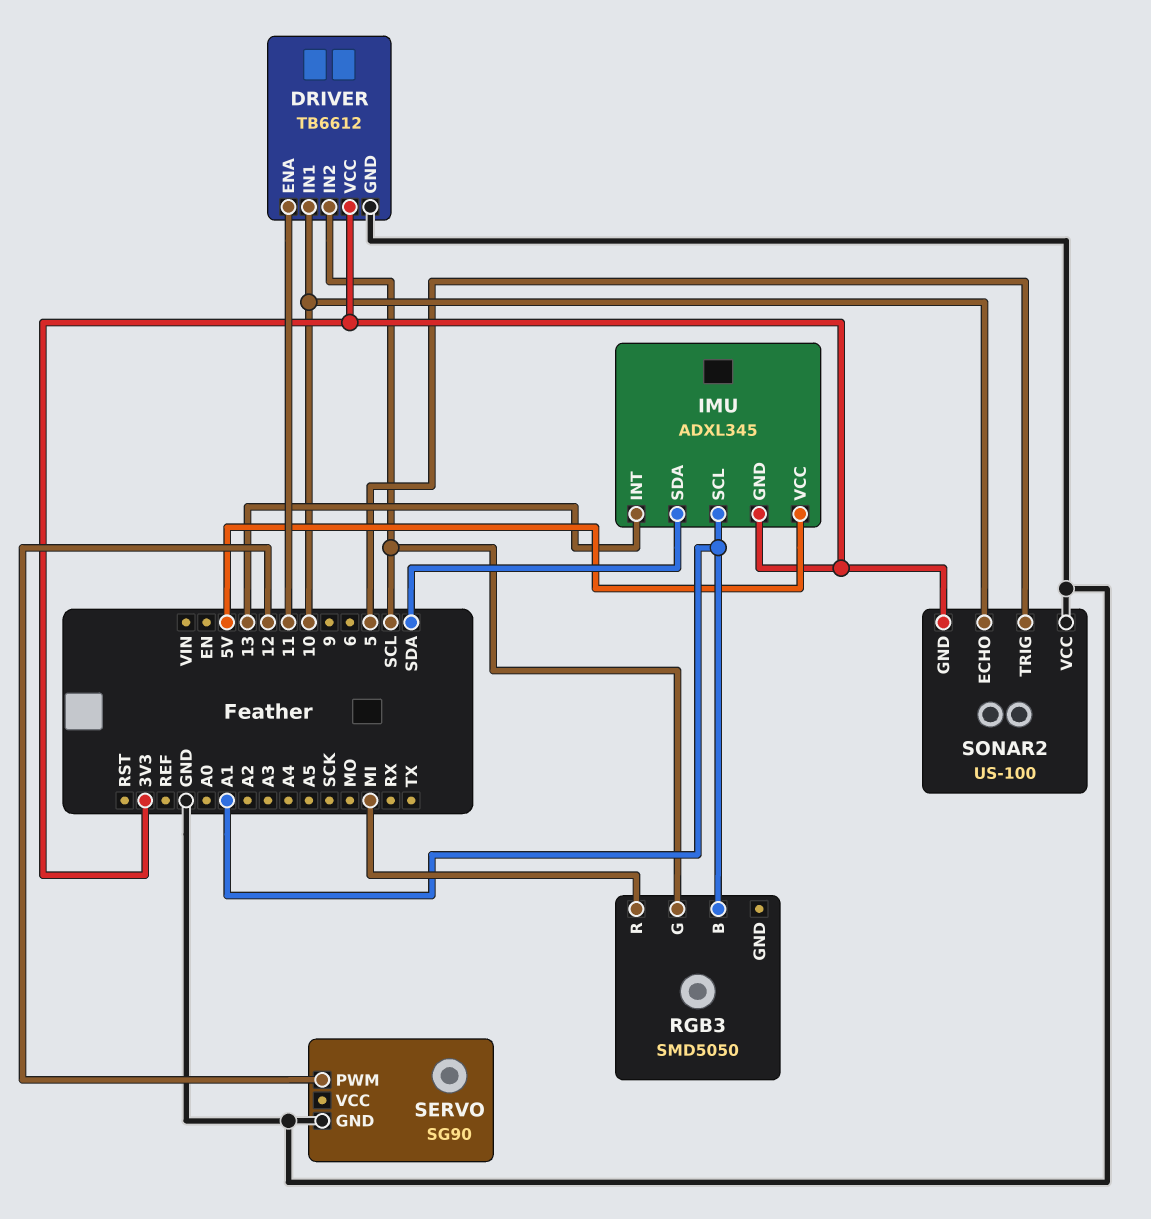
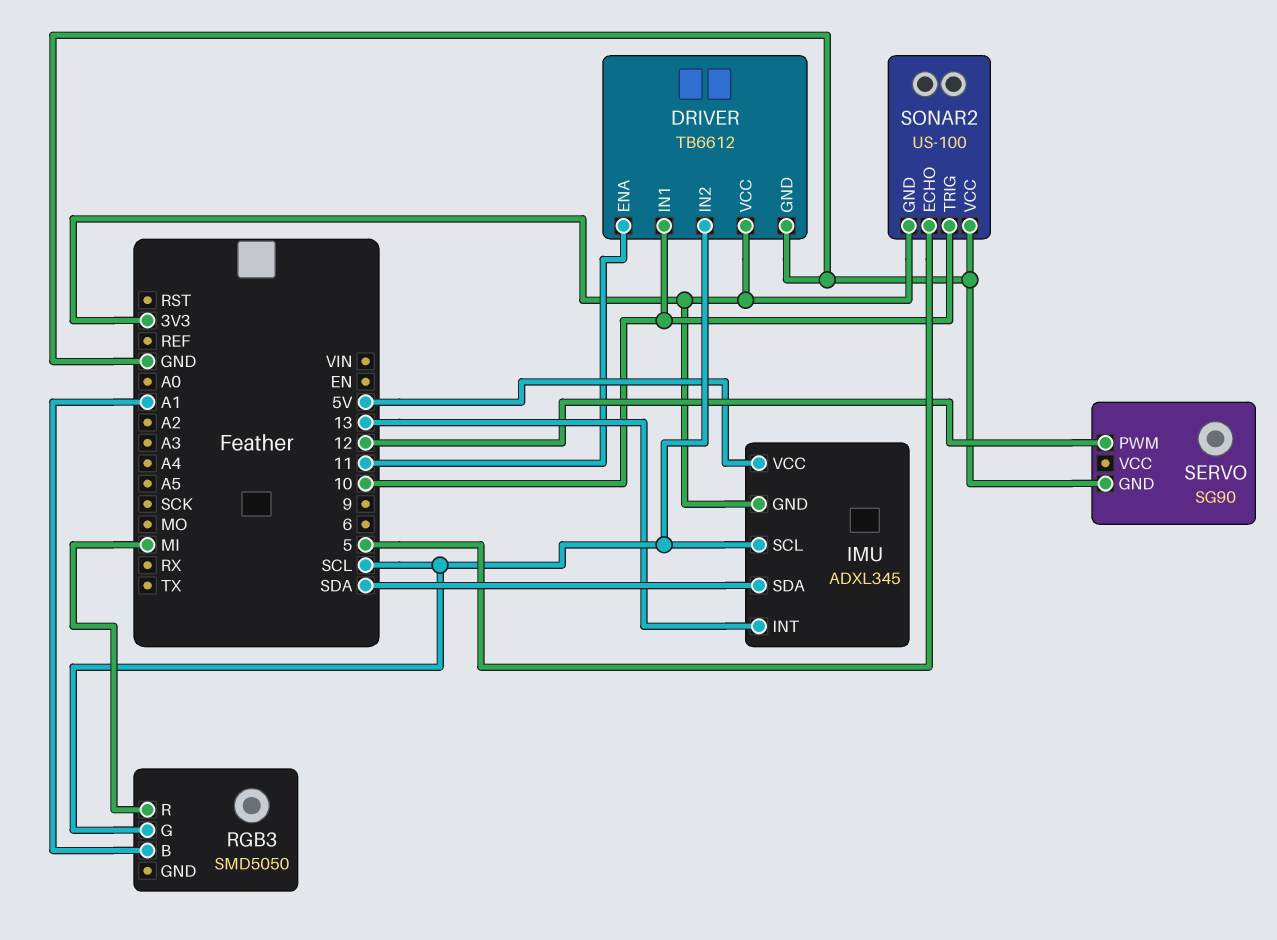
IMU pin SCL: A1 -> SCL
SONAR2 pin ECHO: 10 -> 5
SONAR2 pin TRIG: 5 -> 10

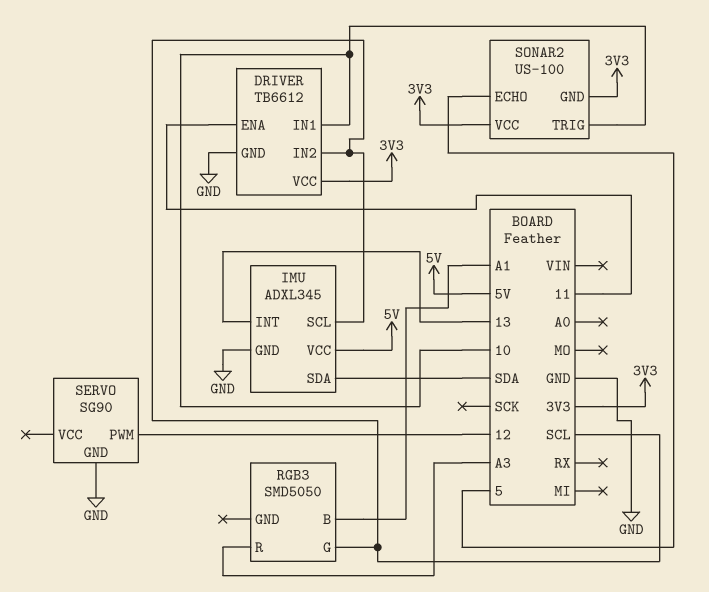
IMU pin GND: 3V3 -> GND
RGB3 pin R: MI -> A3
SONAR2 pin VCC: GND -> 3V3

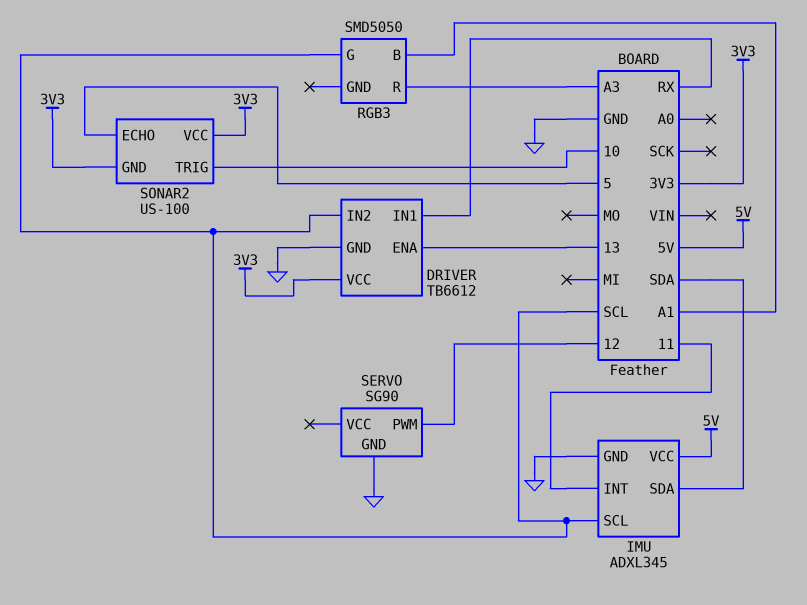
DRIVER pin ENA: 11 -> 13
DRIVER pin IN1: 10 -> RX
IMU pin INT: 13 -> 11

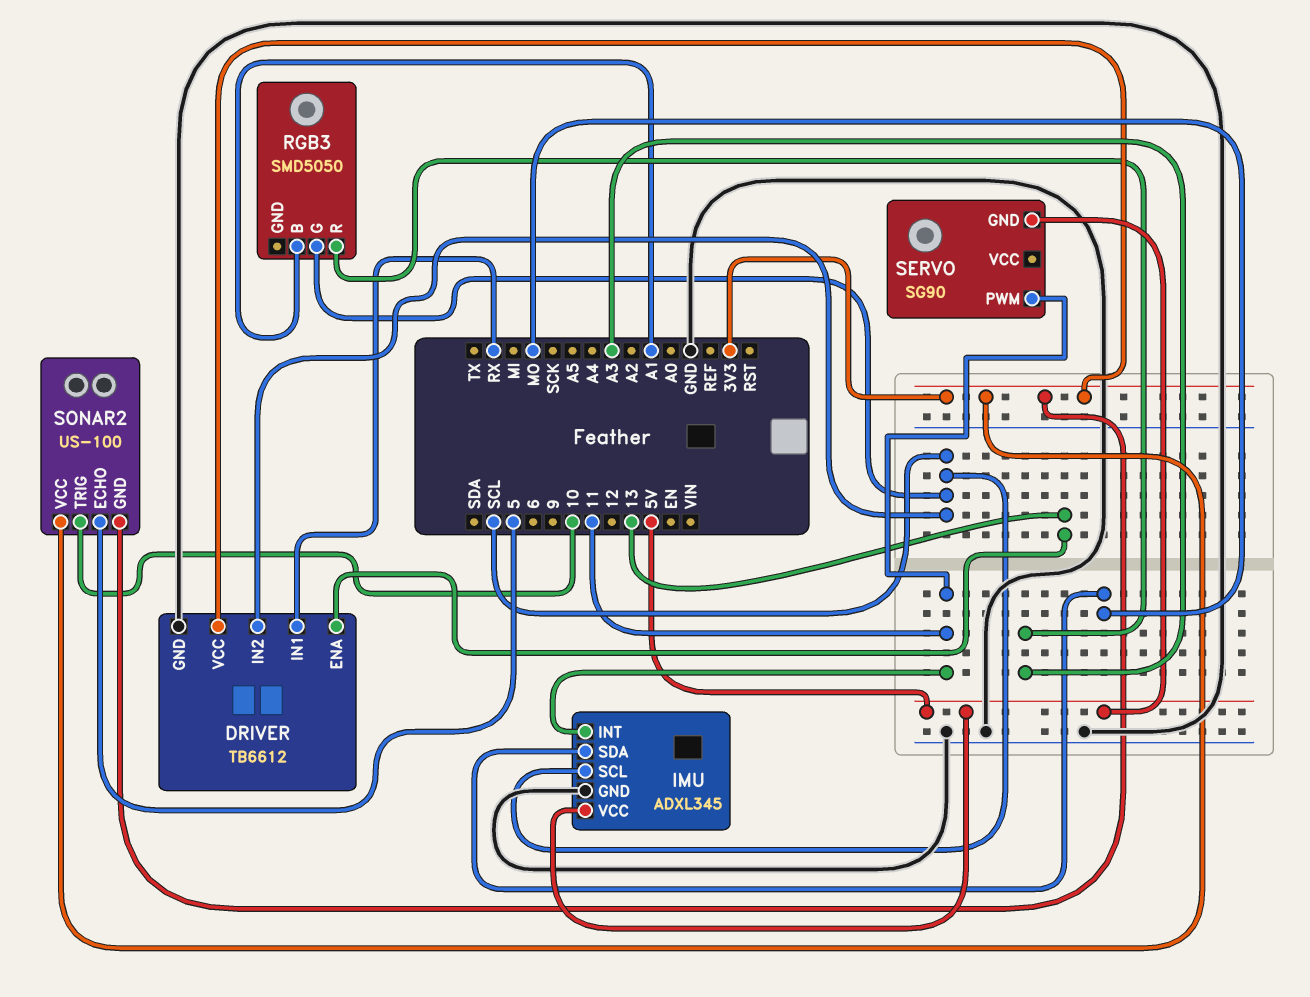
IMU pin SDA: SDA -> MO
SERVO pin GND: GND -> 5V
SERVO pin PWM: 12 -> 11

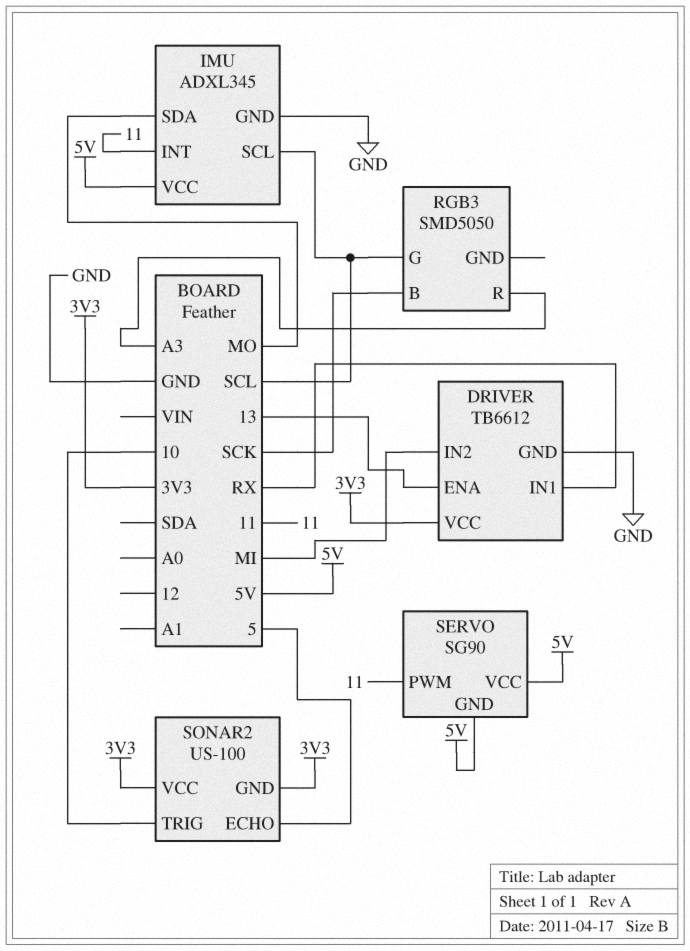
DRIVER pin IN2: SCL -> MI
RGB3 pin B: A1 -> SCK
SERVO pin VCC: none -> 5V

